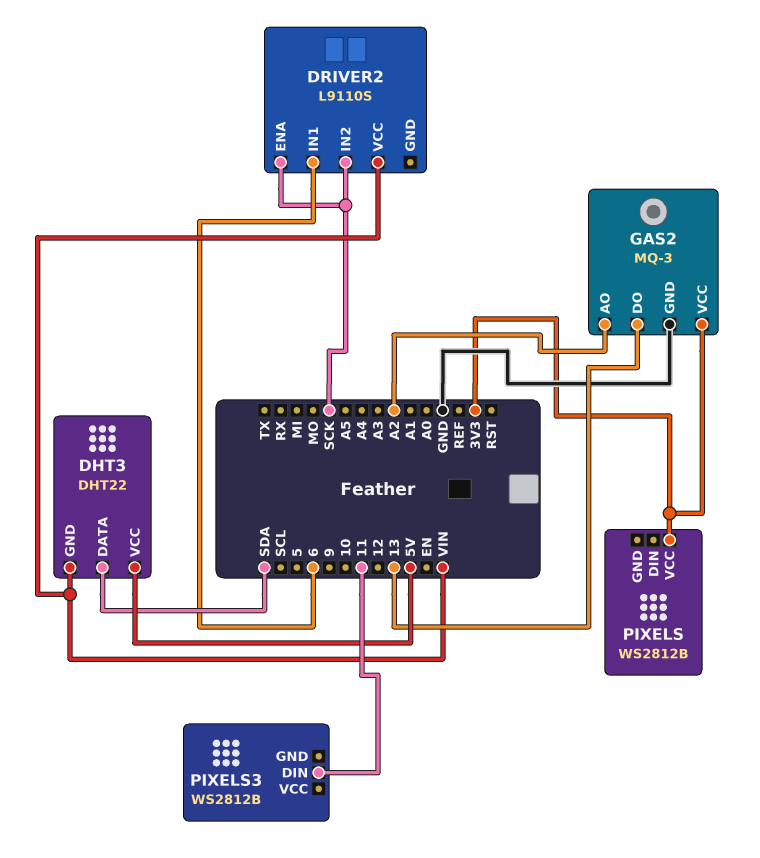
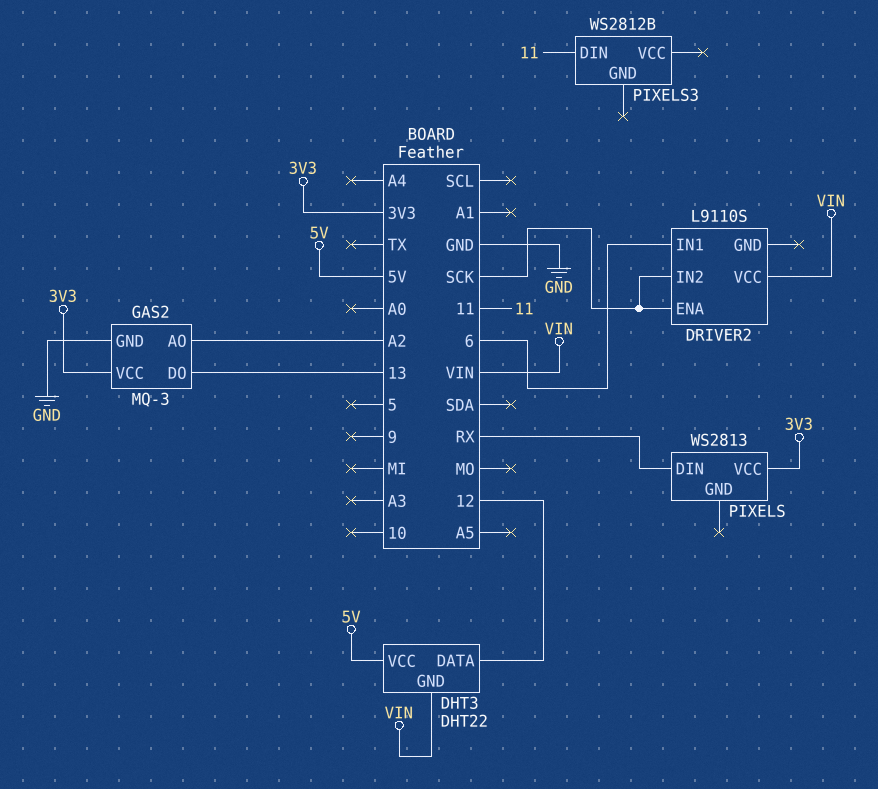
DHT3 pin DATA: SDA -> 12
PIXELS: WS2812B -> WS2813
PIXELS pin DIN: none -> RX

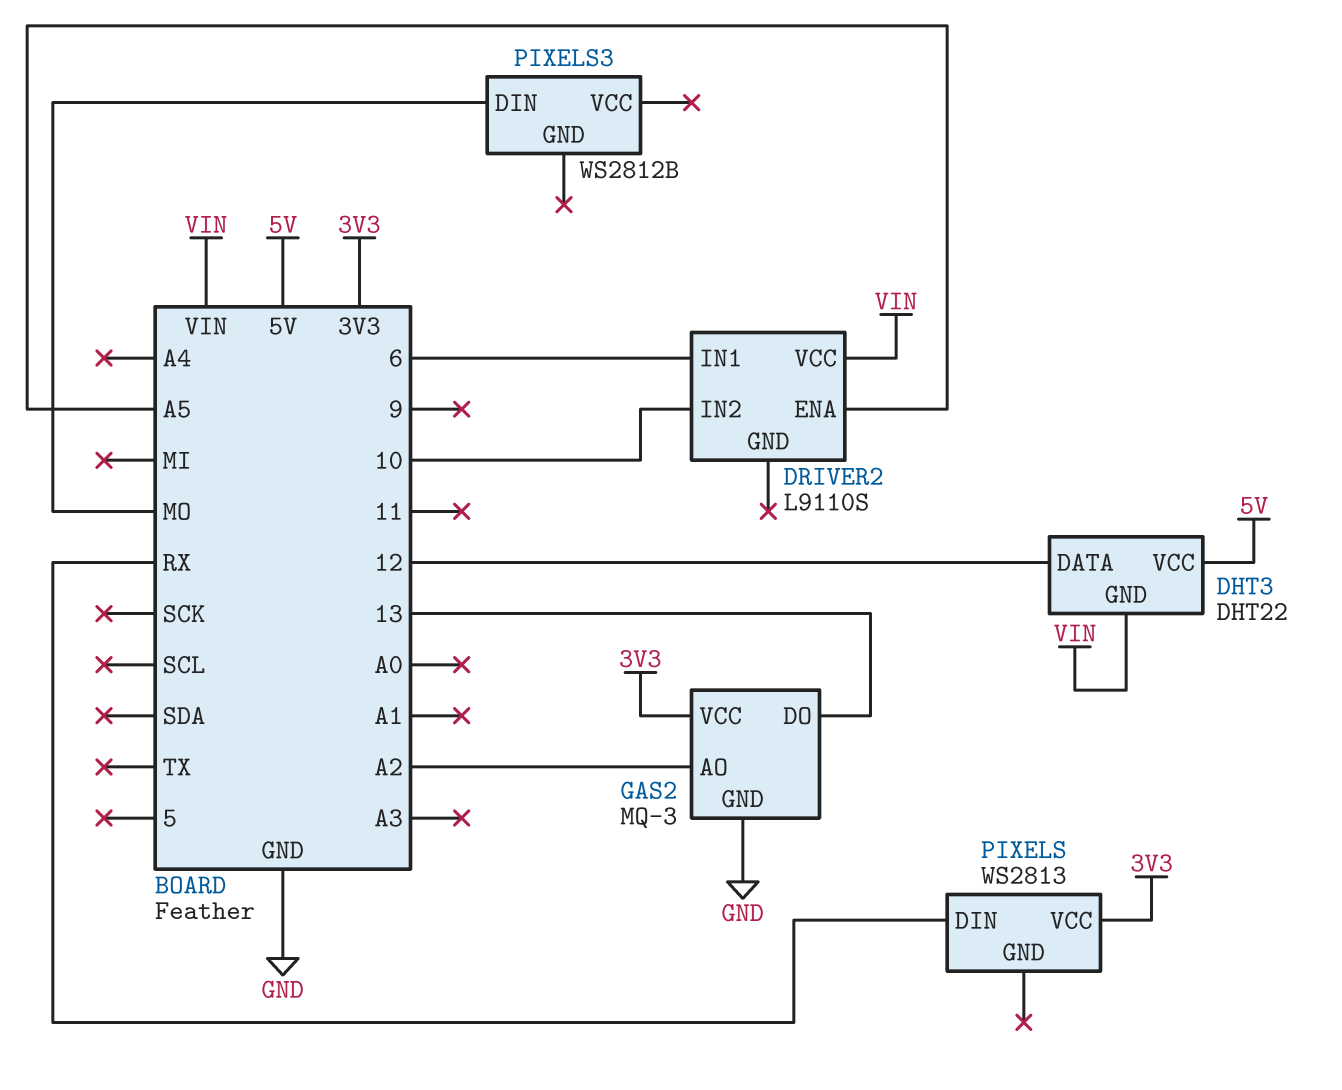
DRIVER2 pin ENA: SCK -> A5
DRIVER2 pin IN2: SCK -> 10
PIXELS3 pin DIN: 11 -> MO

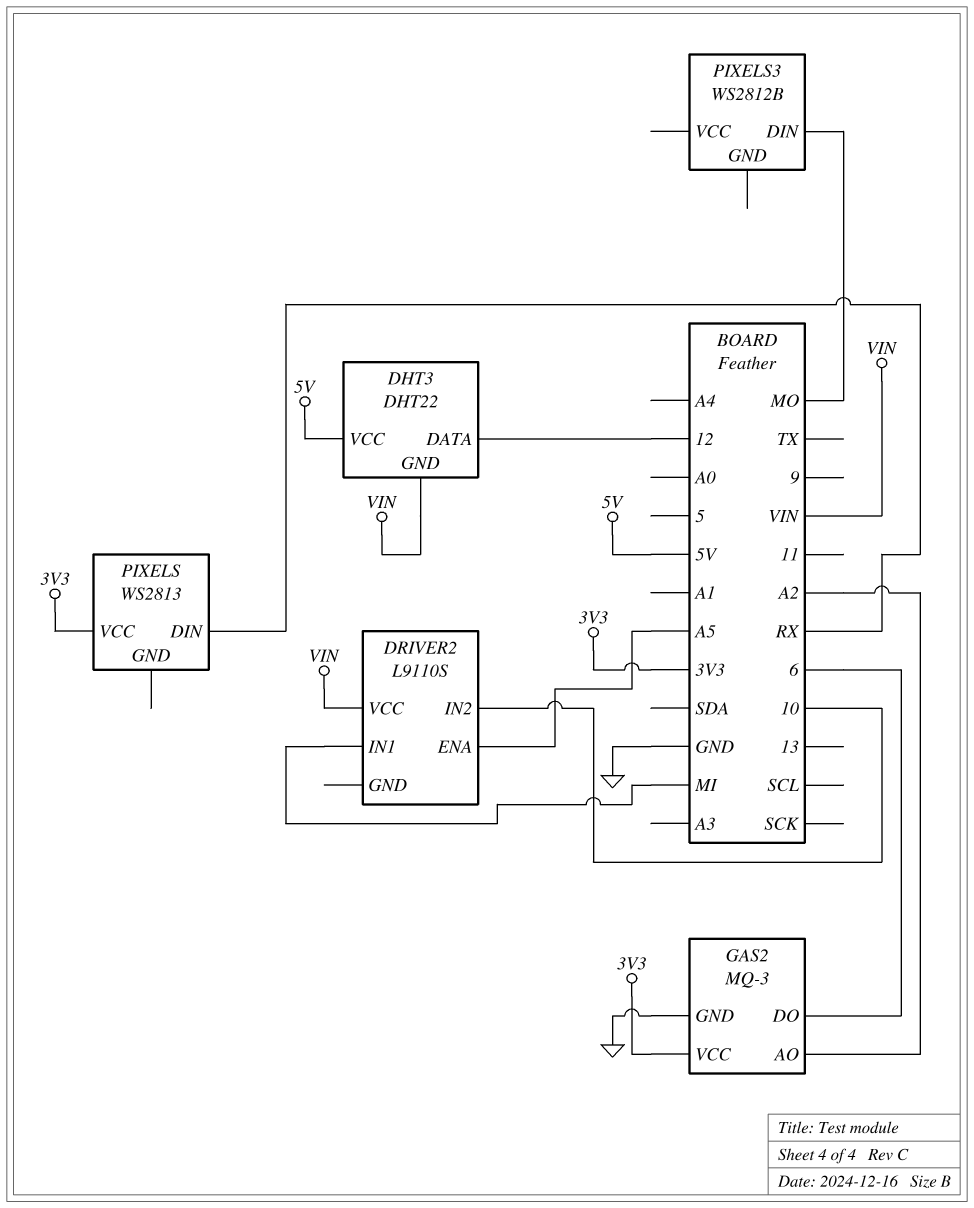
DRIVER2 pin IN1: 6 -> MI
GAS2 pin DO: 13 -> 6

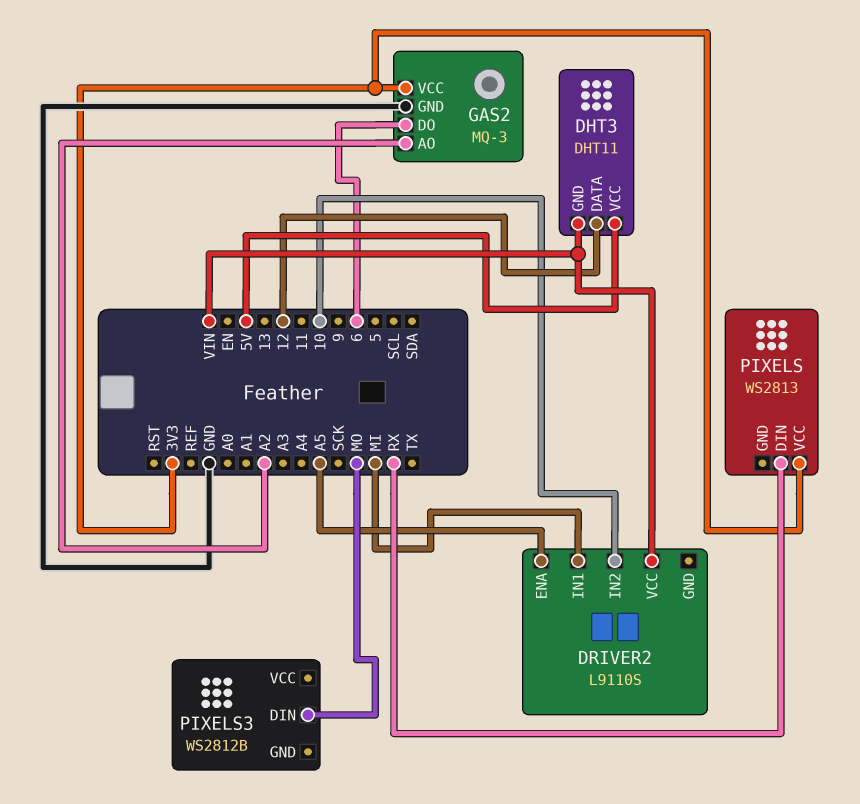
DHT3: DHT22 -> DHT11

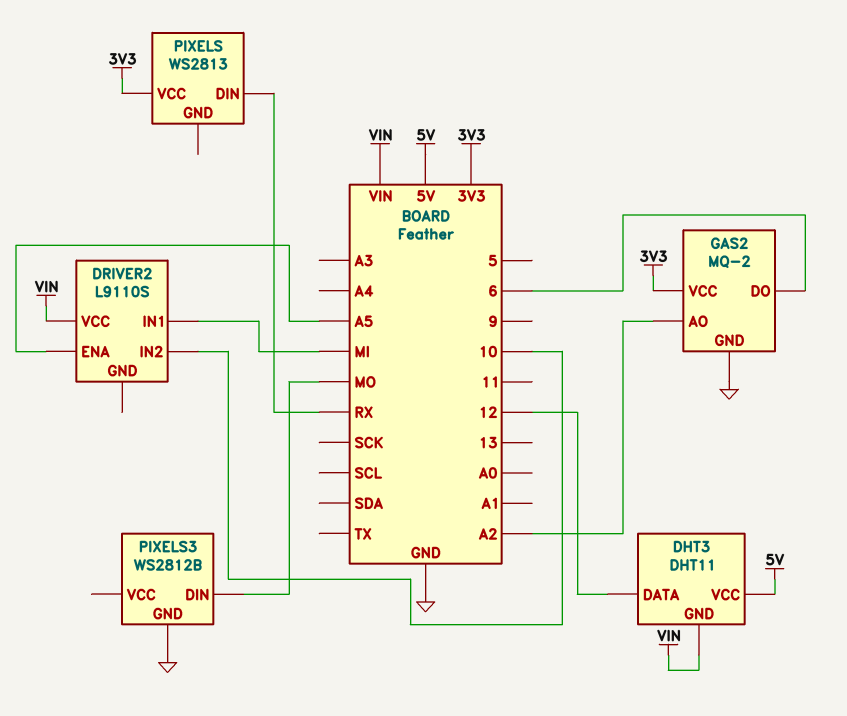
GAS2: MQ-3 -> MQ-2
PIXELS3 pin GND: none -> GND

